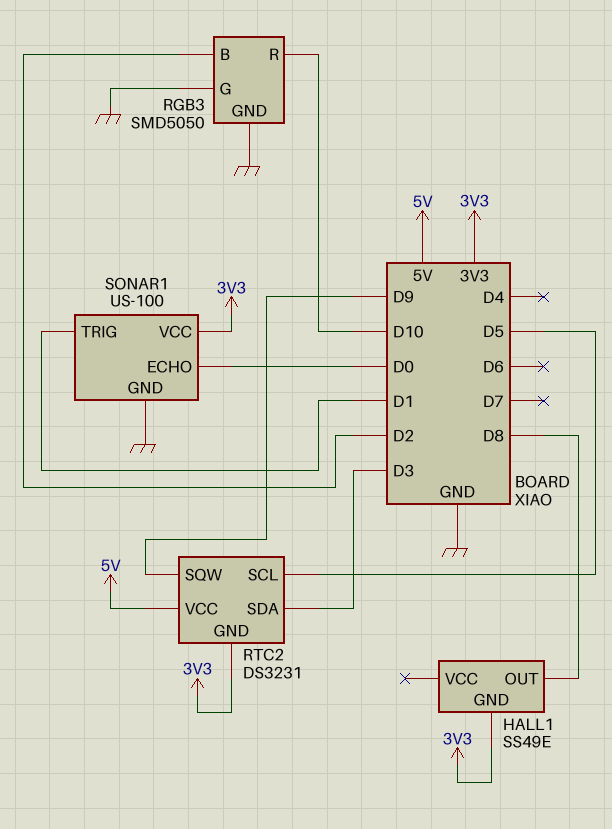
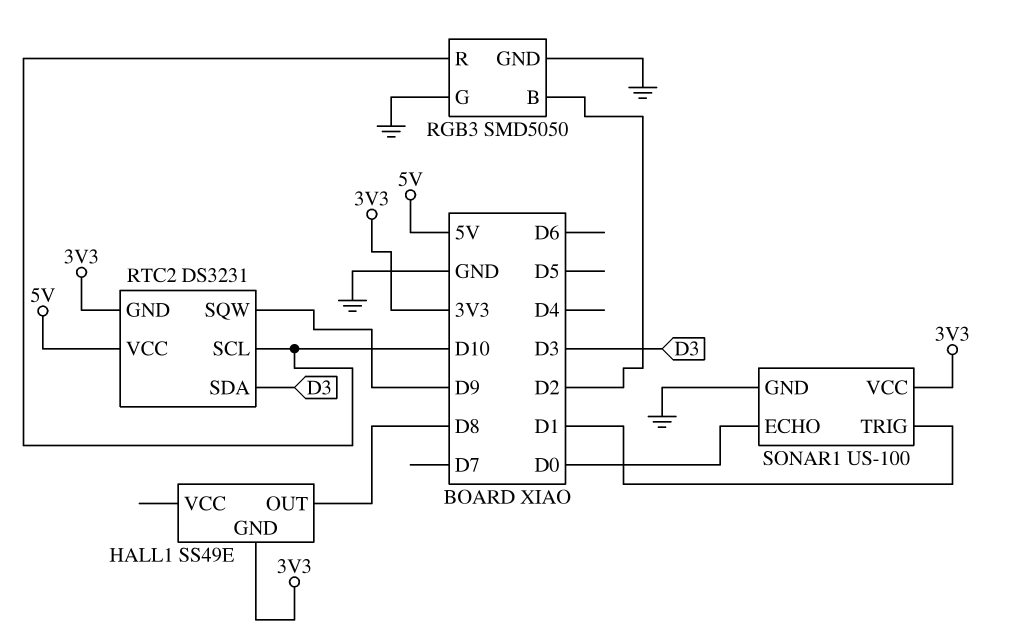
RTC2 pin SCL: D5 -> D10

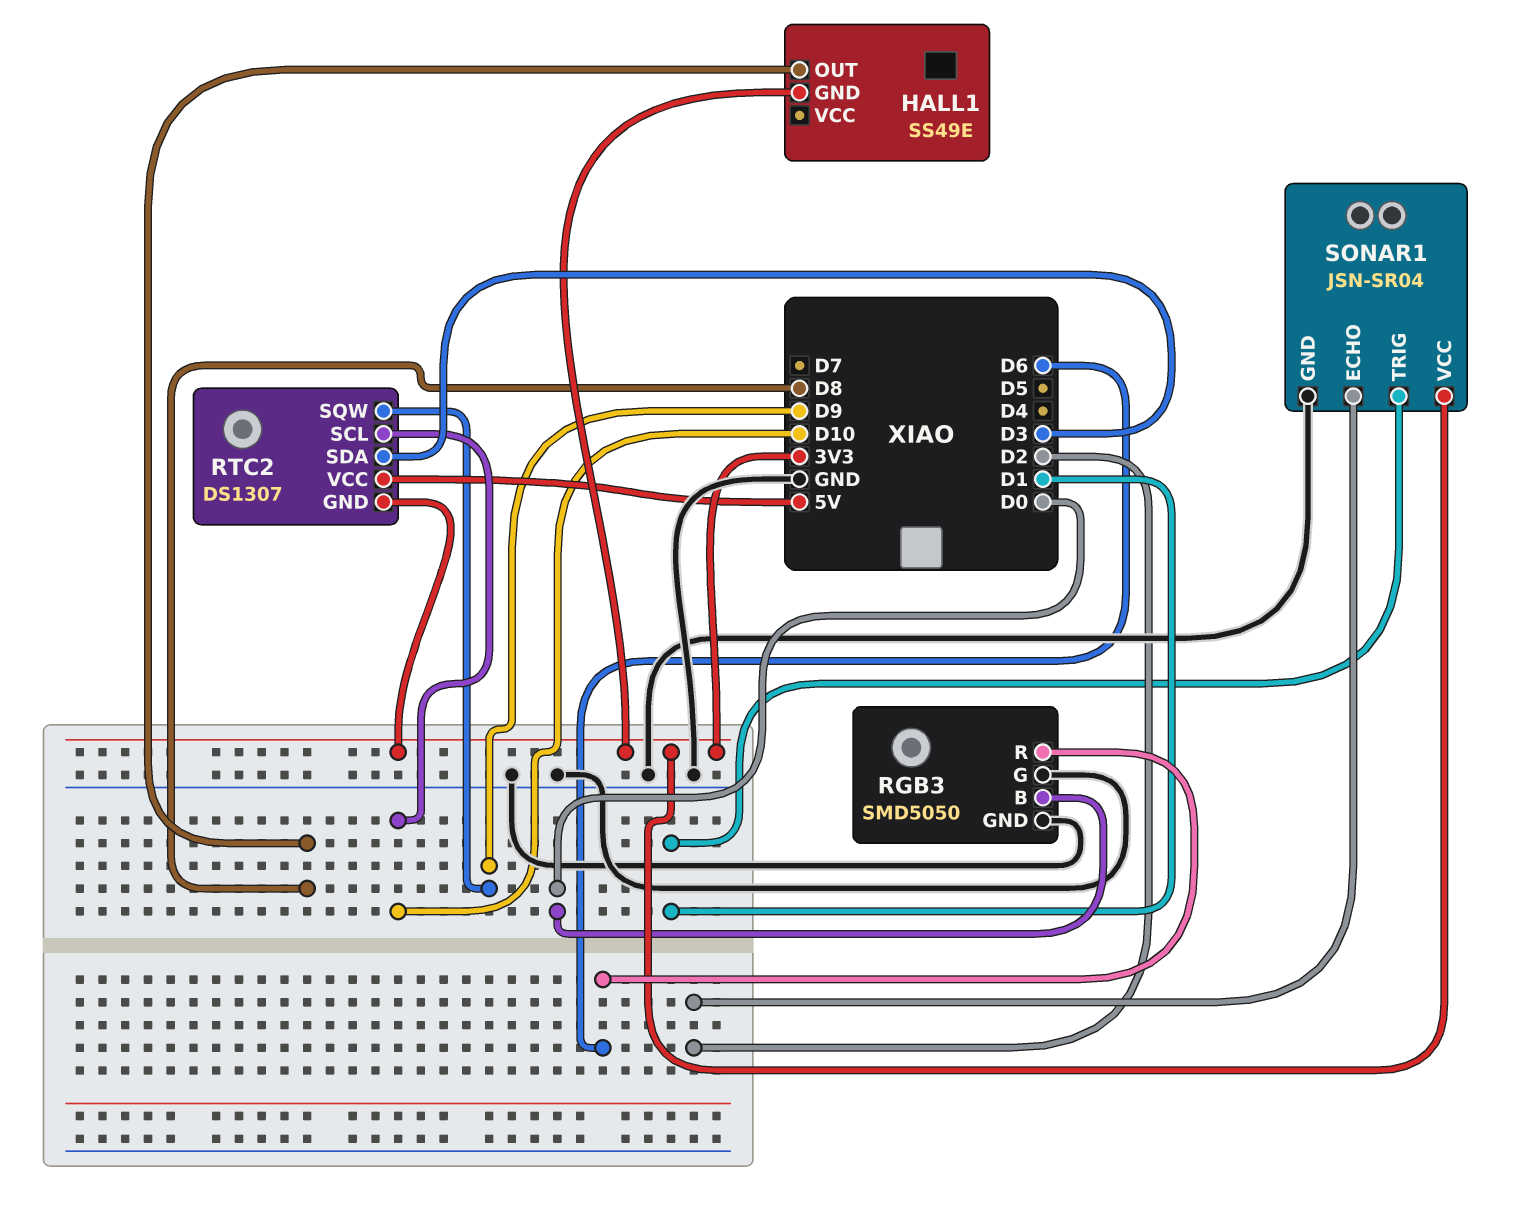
RGB3 pin B: D2 -> D0
RGB3 pin R: D10 -> D6
RTC2: DS3231 -> DS1307
SONAR1: US-100 -> JSN-SR04
SONAR1 pin ECHO: D0 -> D2

